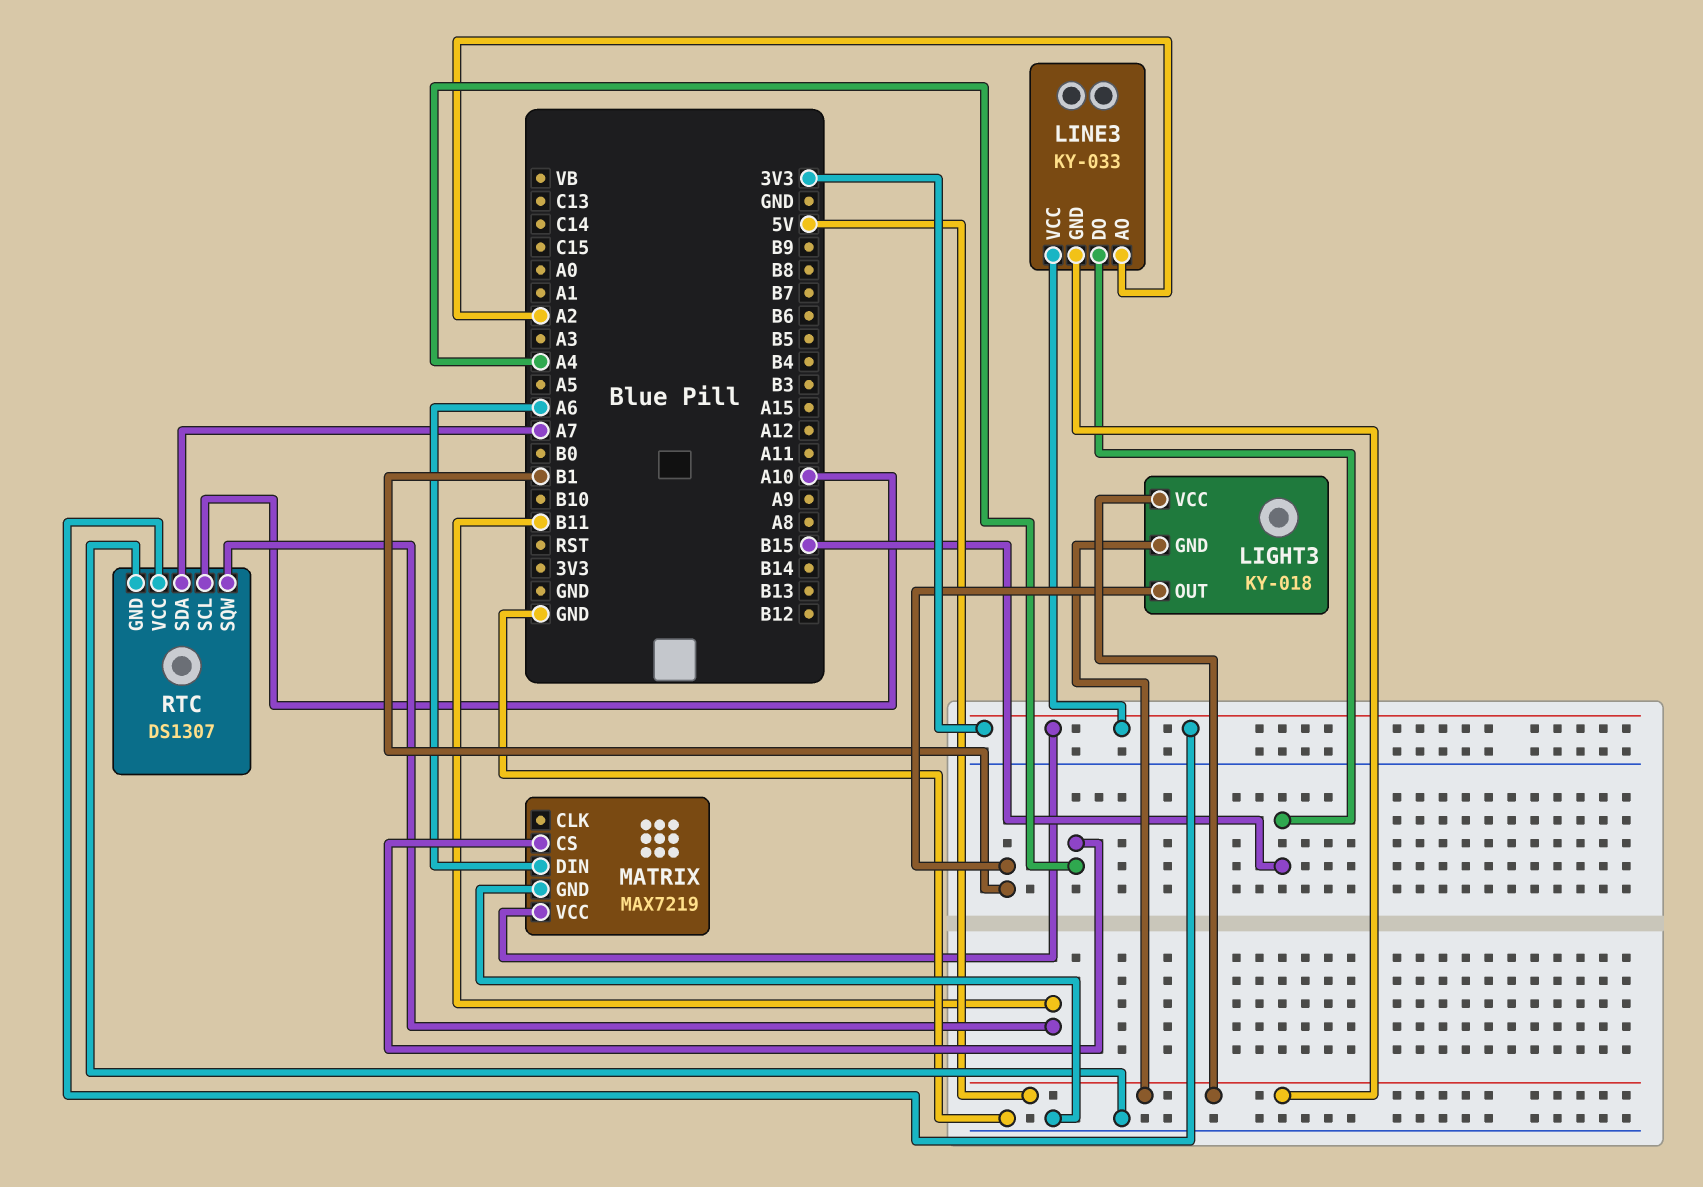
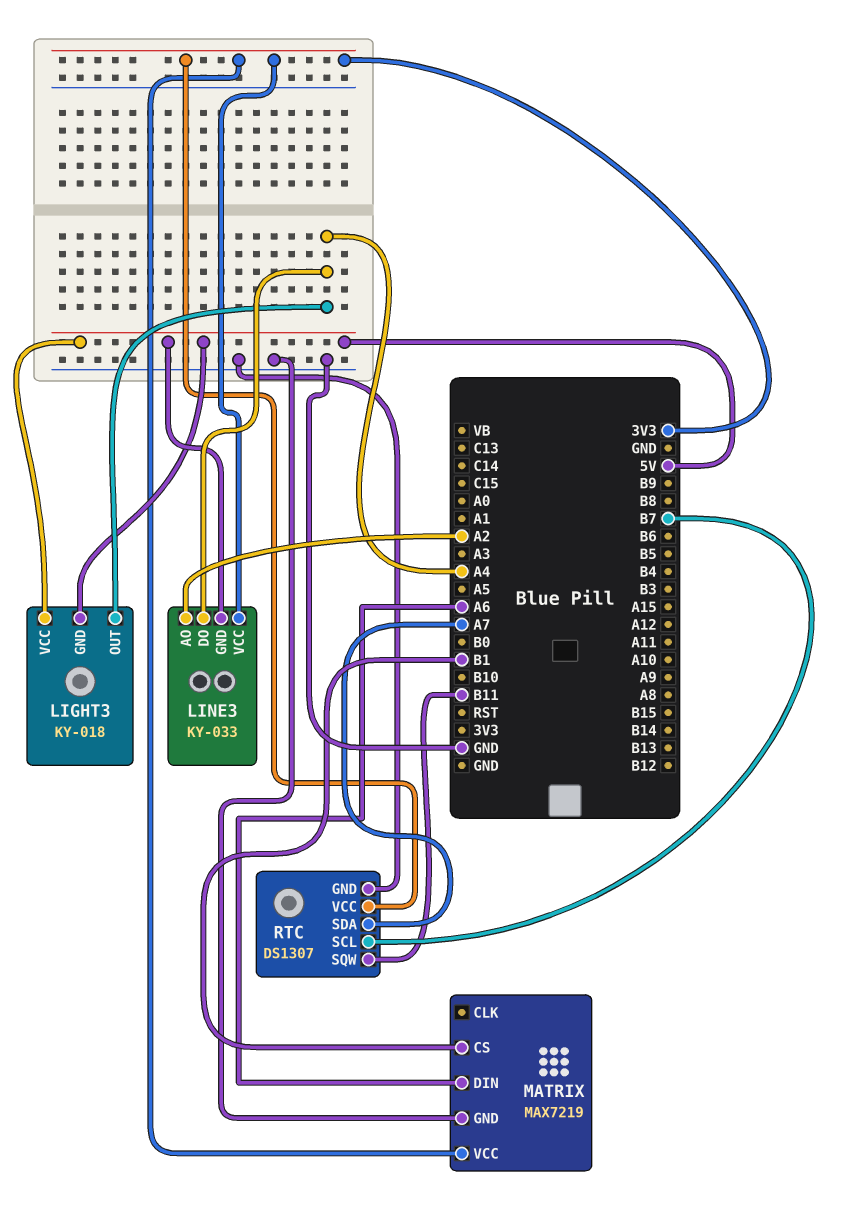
LIGHT3 pin OUT: B1 -> A4
LINE3 pin DO: B15 -> A4
MATRIX pin CS: A4 -> B1
RTC pin SCL: A10 -> B7

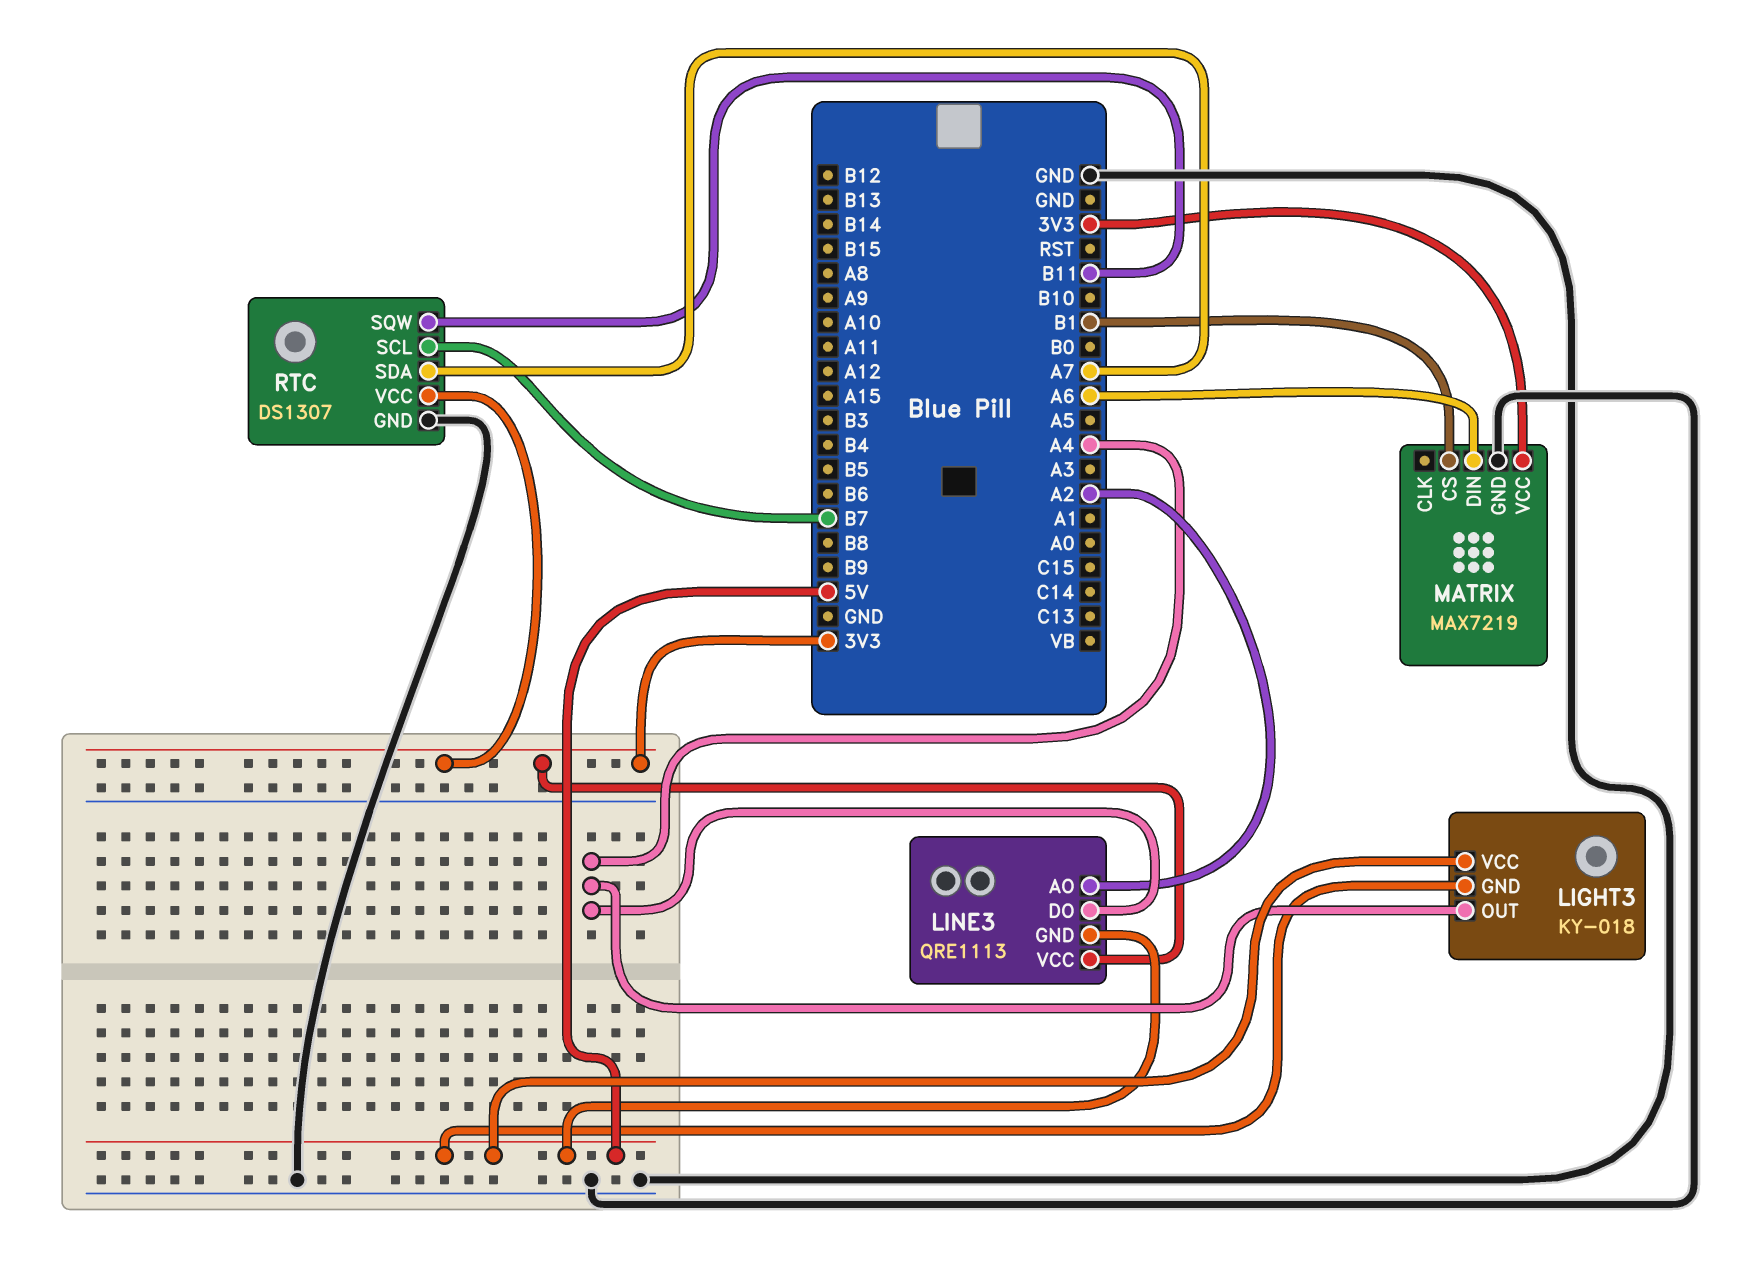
LINE3: KY-033 -> QRE1113

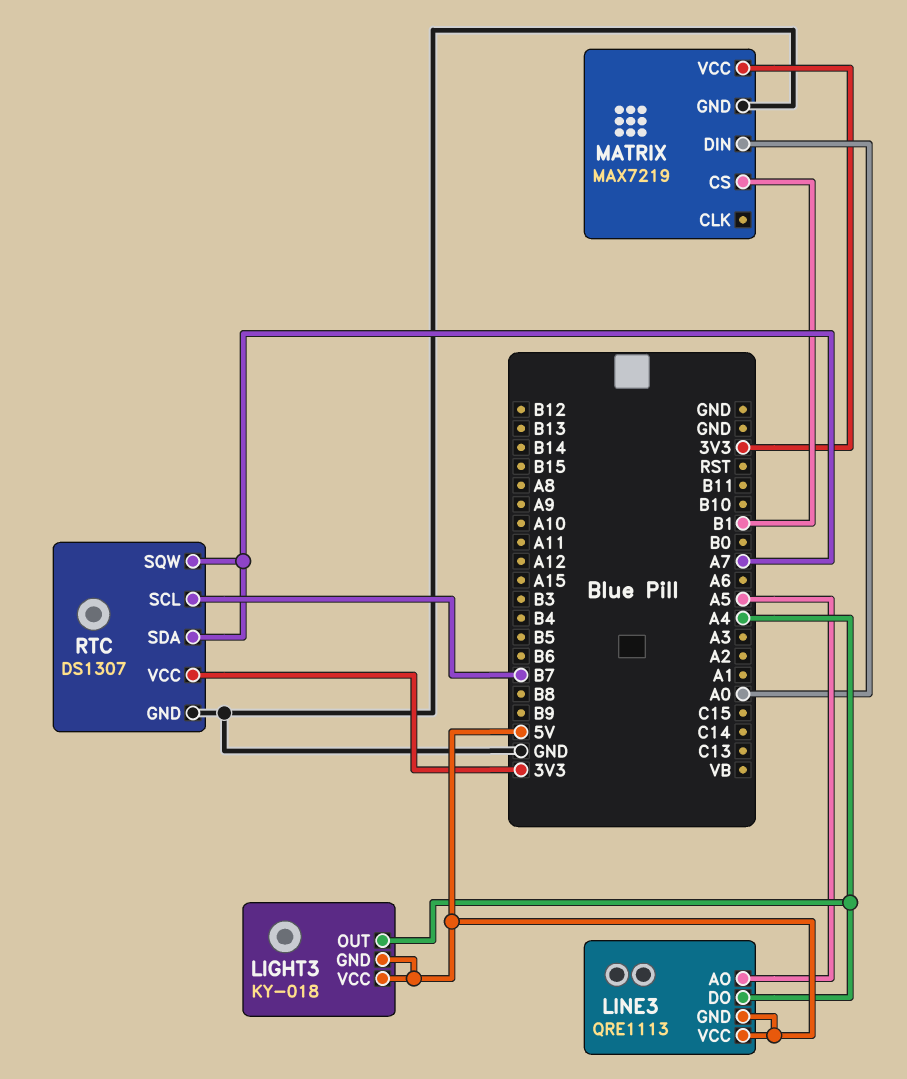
LINE3 pin AO: A2 -> A5
LINE3 pin VCC: 3V3 -> 5V
MATRIX pin DIN: A6 -> A0
RTC pin SQW: B11 -> A7

